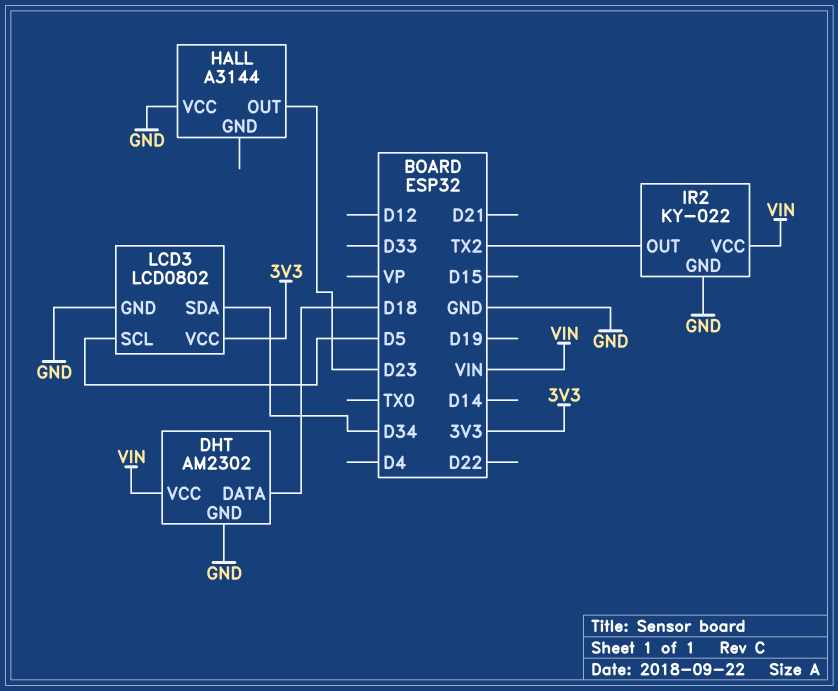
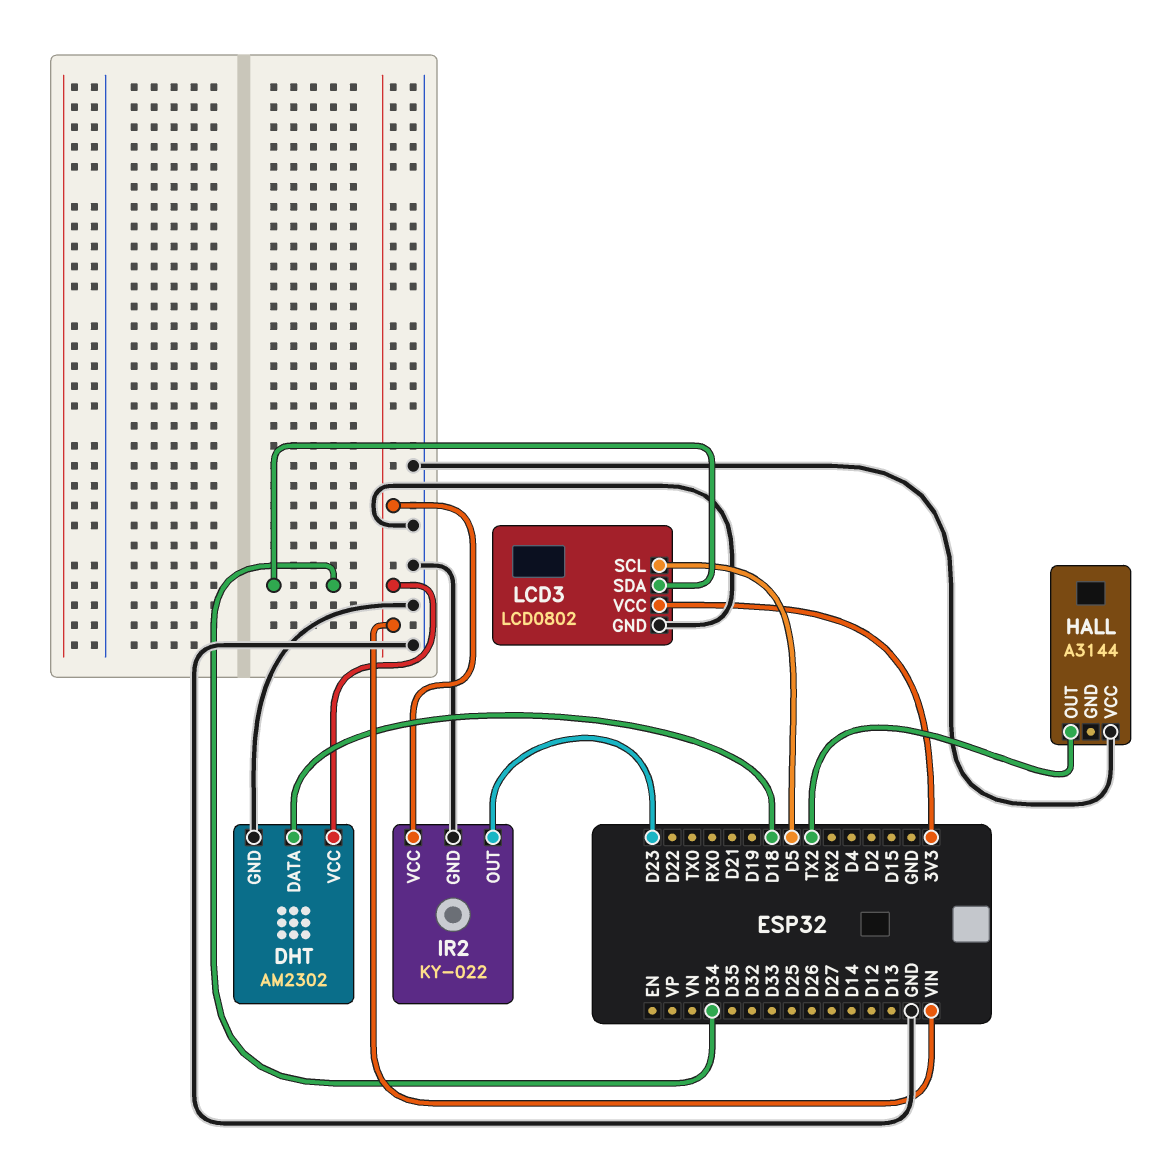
HALL pin OUT: D23 -> TX2
IR2 pin OUT: TX2 -> D23

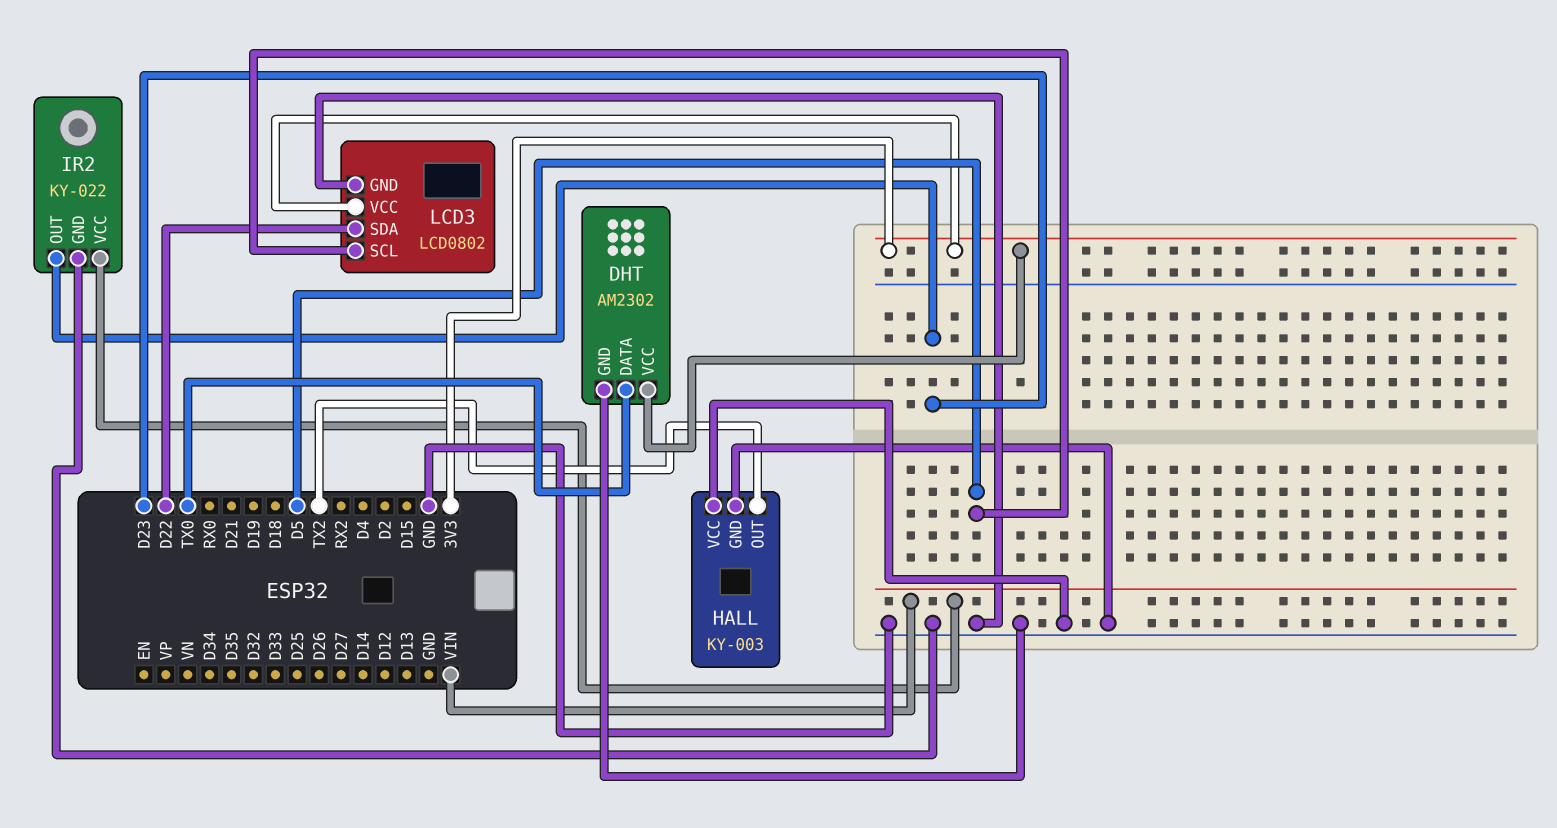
DHT pin DATA: D18 -> TX0
DHT pin VCC: VIN -> 3V3
HALL: A3144 -> KY-003
HALL pin GND: none -> GND
LCD3 pin SDA: D34 -> D22

